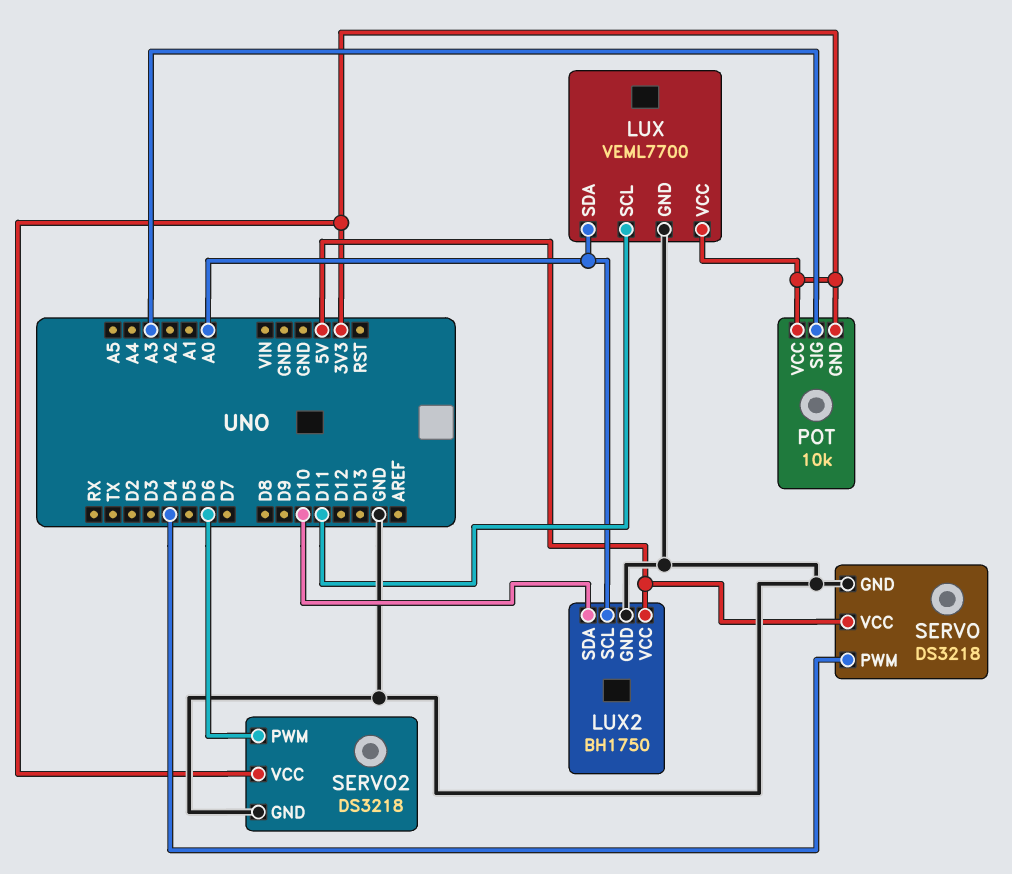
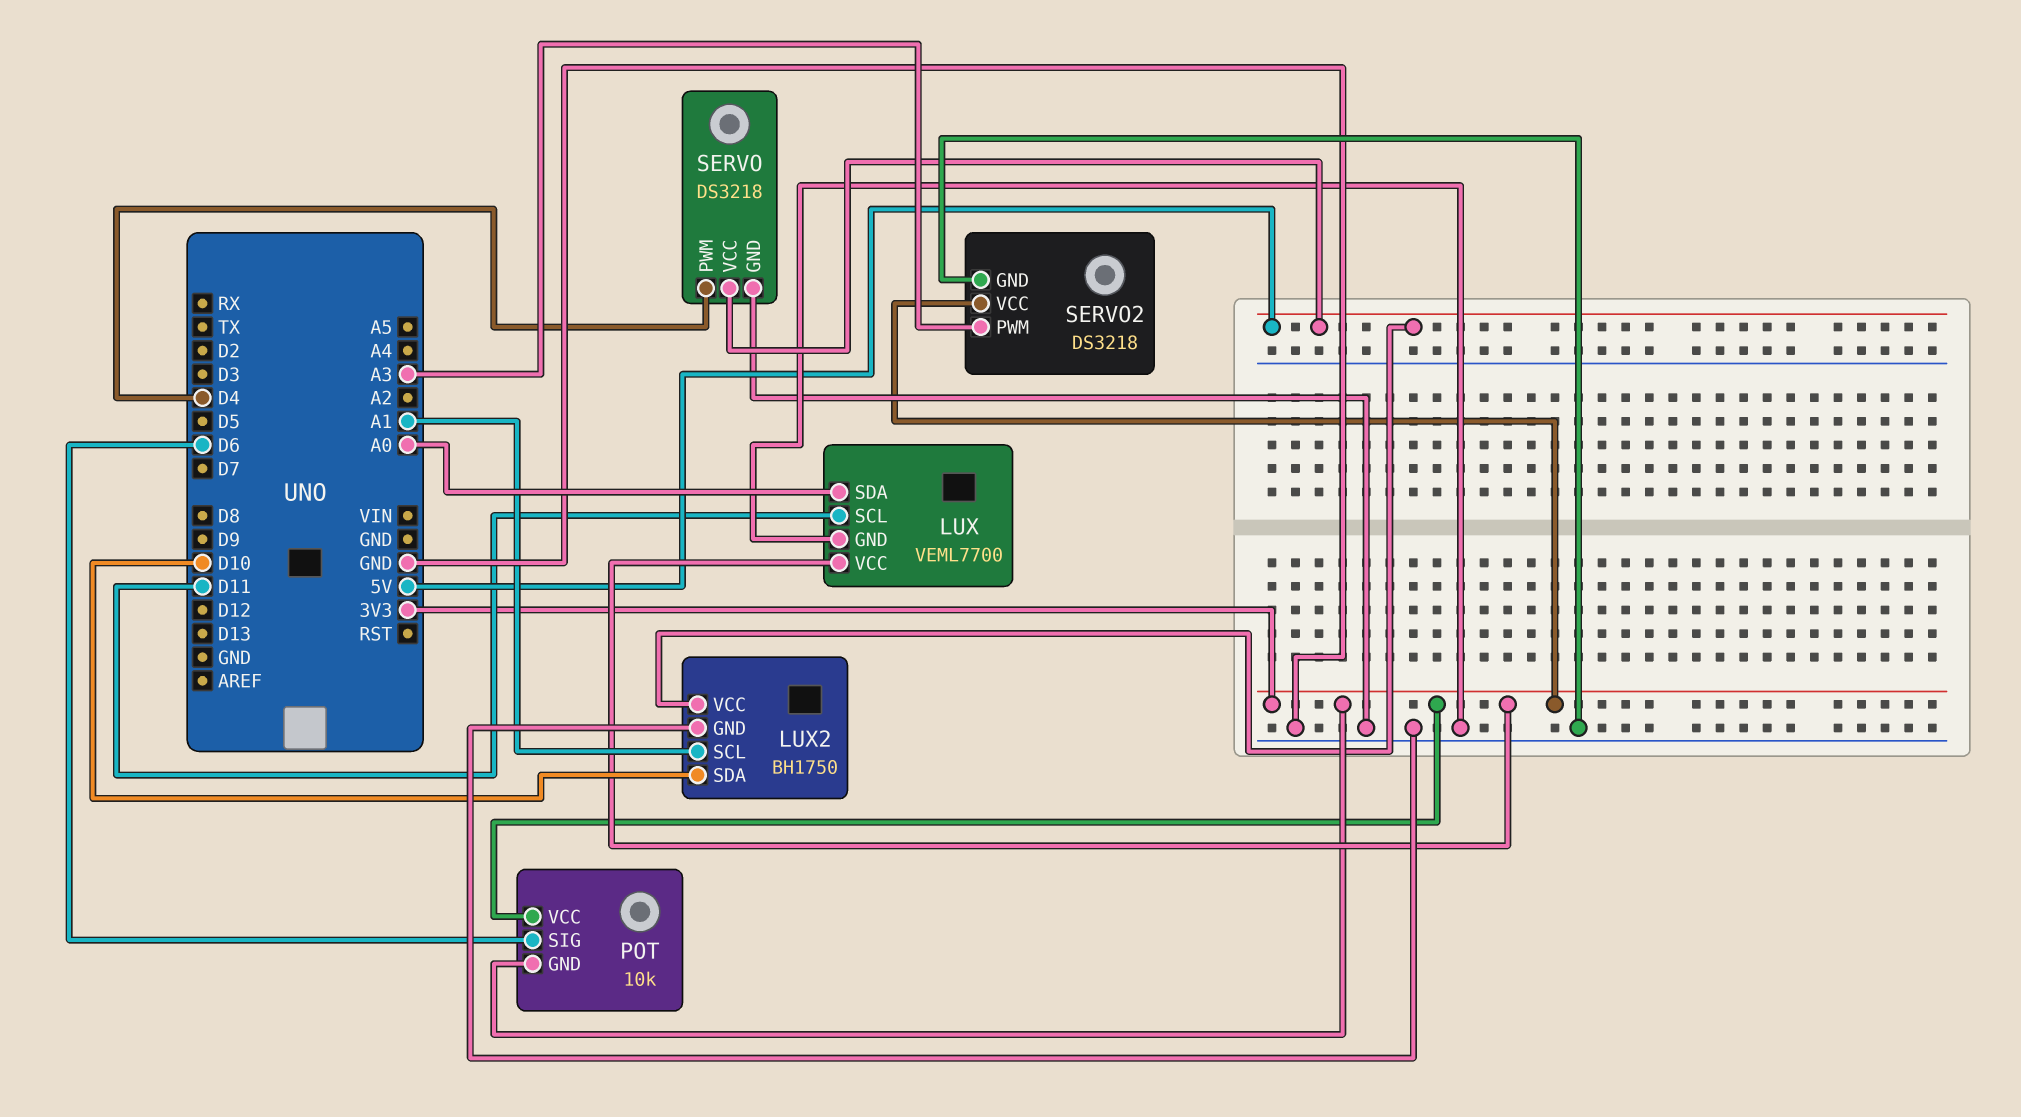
LUX2 pin SCL: A0 -> A1
POT pin SIG: A3 -> D6
SERVO2 pin PWM: D6 -> A3

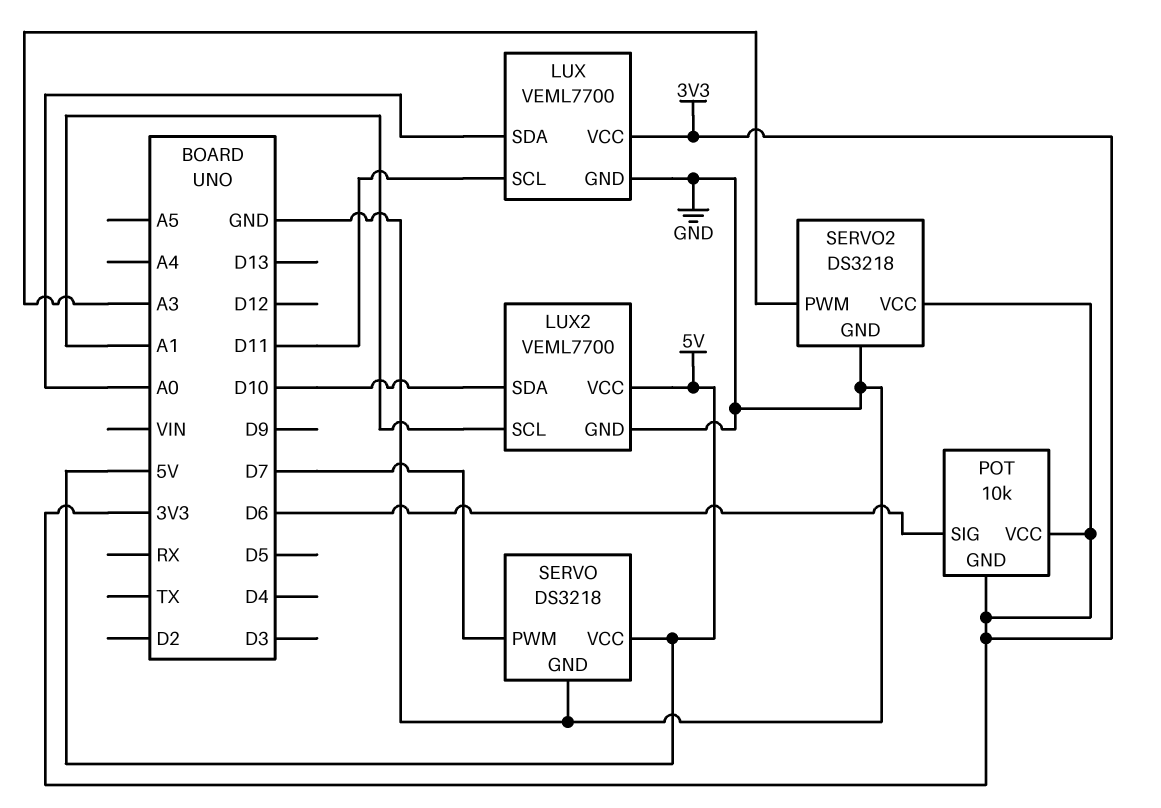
LUX2: BH1750 -> VEML7700
SERVO pin PWM: D4 -> D7

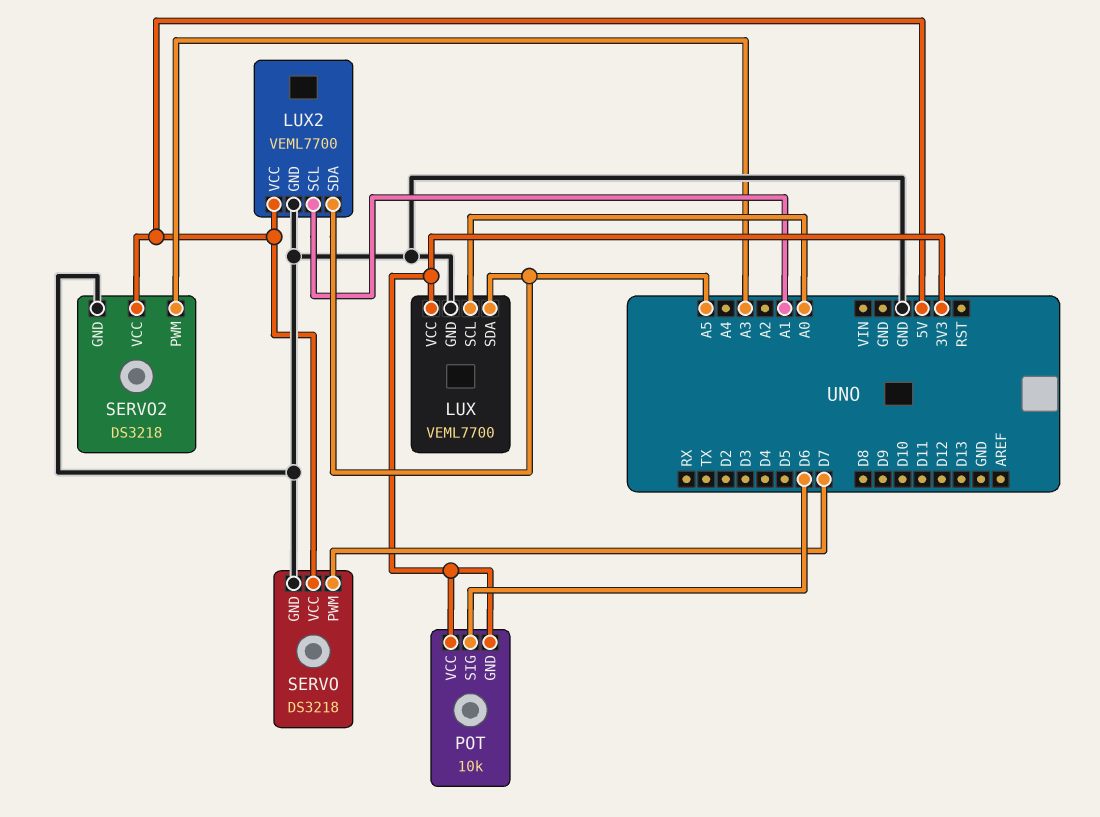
LUX pin SCL: D11 -> A0
LUX pin SDA: A0 -> A5
LUX2 pin SDA: D10 -> A5
SERVO2 pin VCC: 3V3 -> 5V

